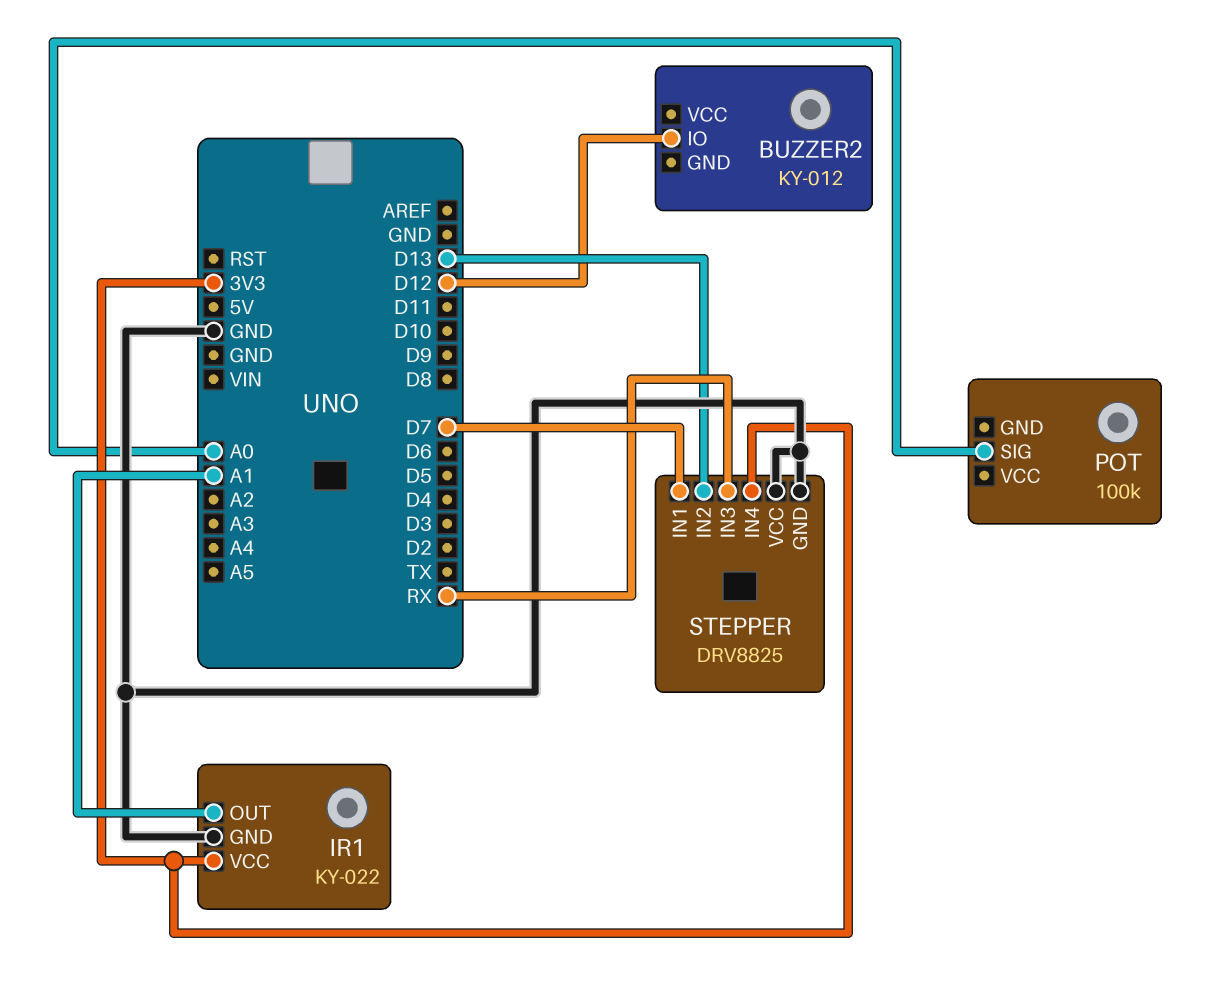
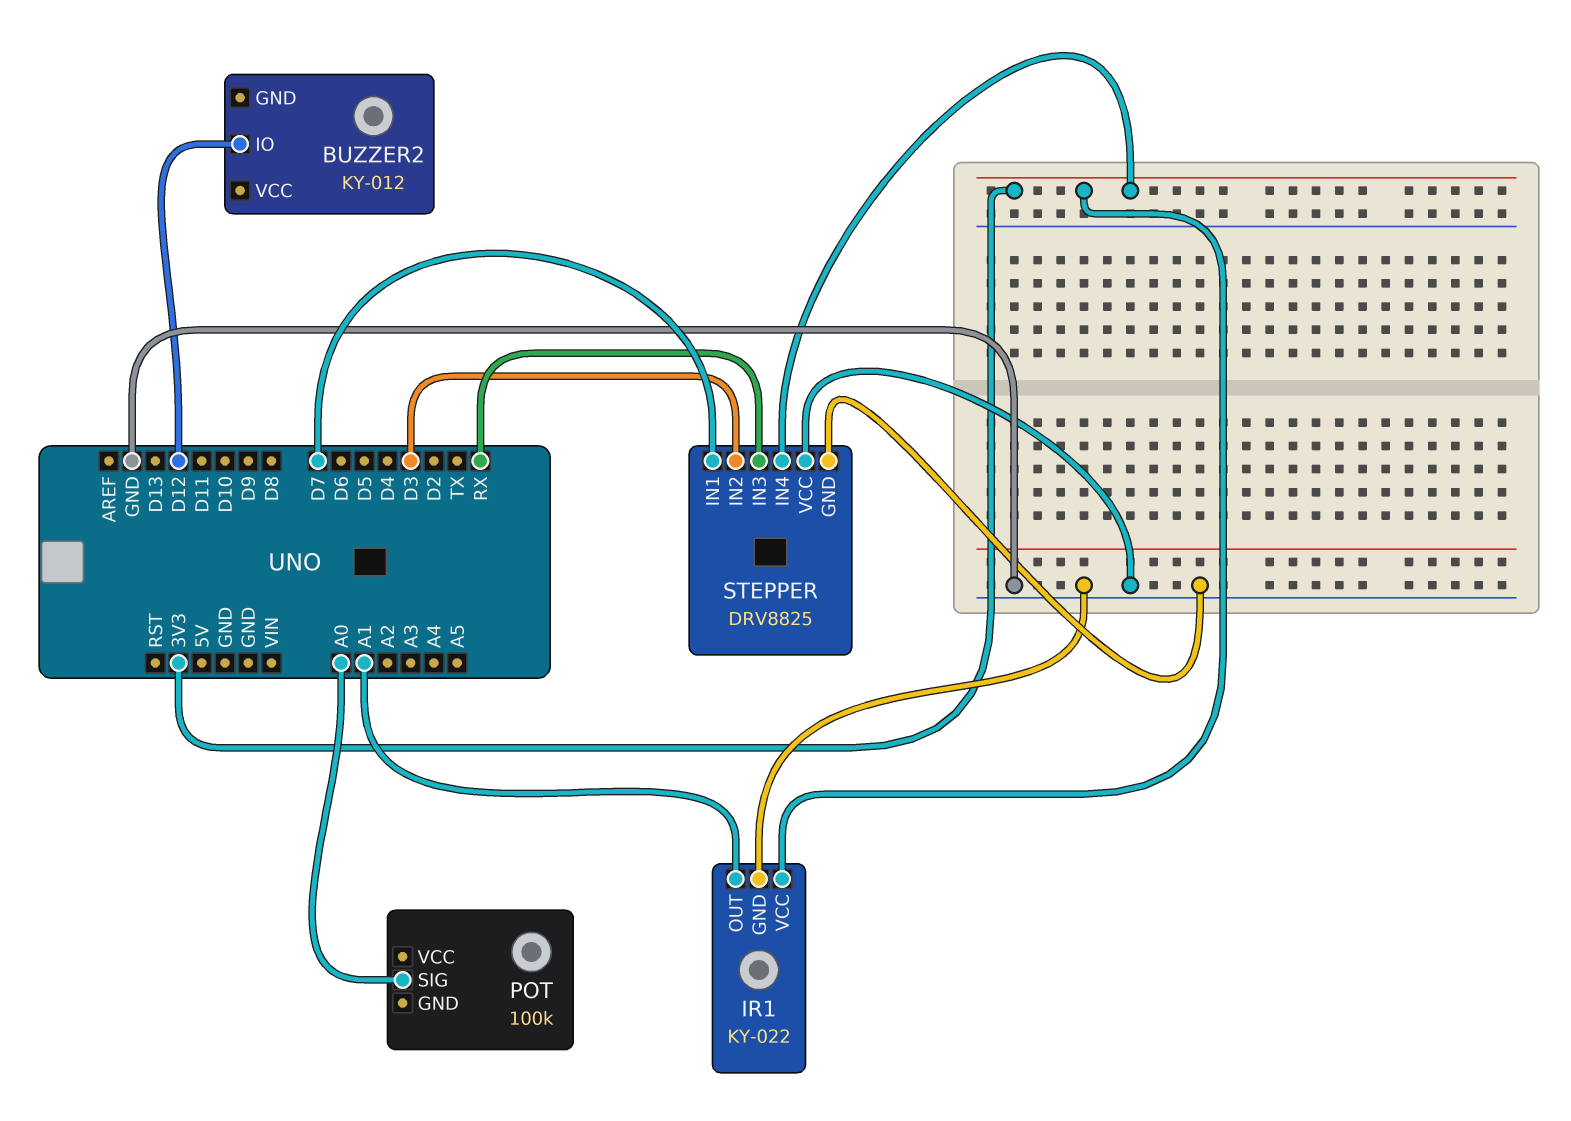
STEPPER pin IN2: D13 -> D3

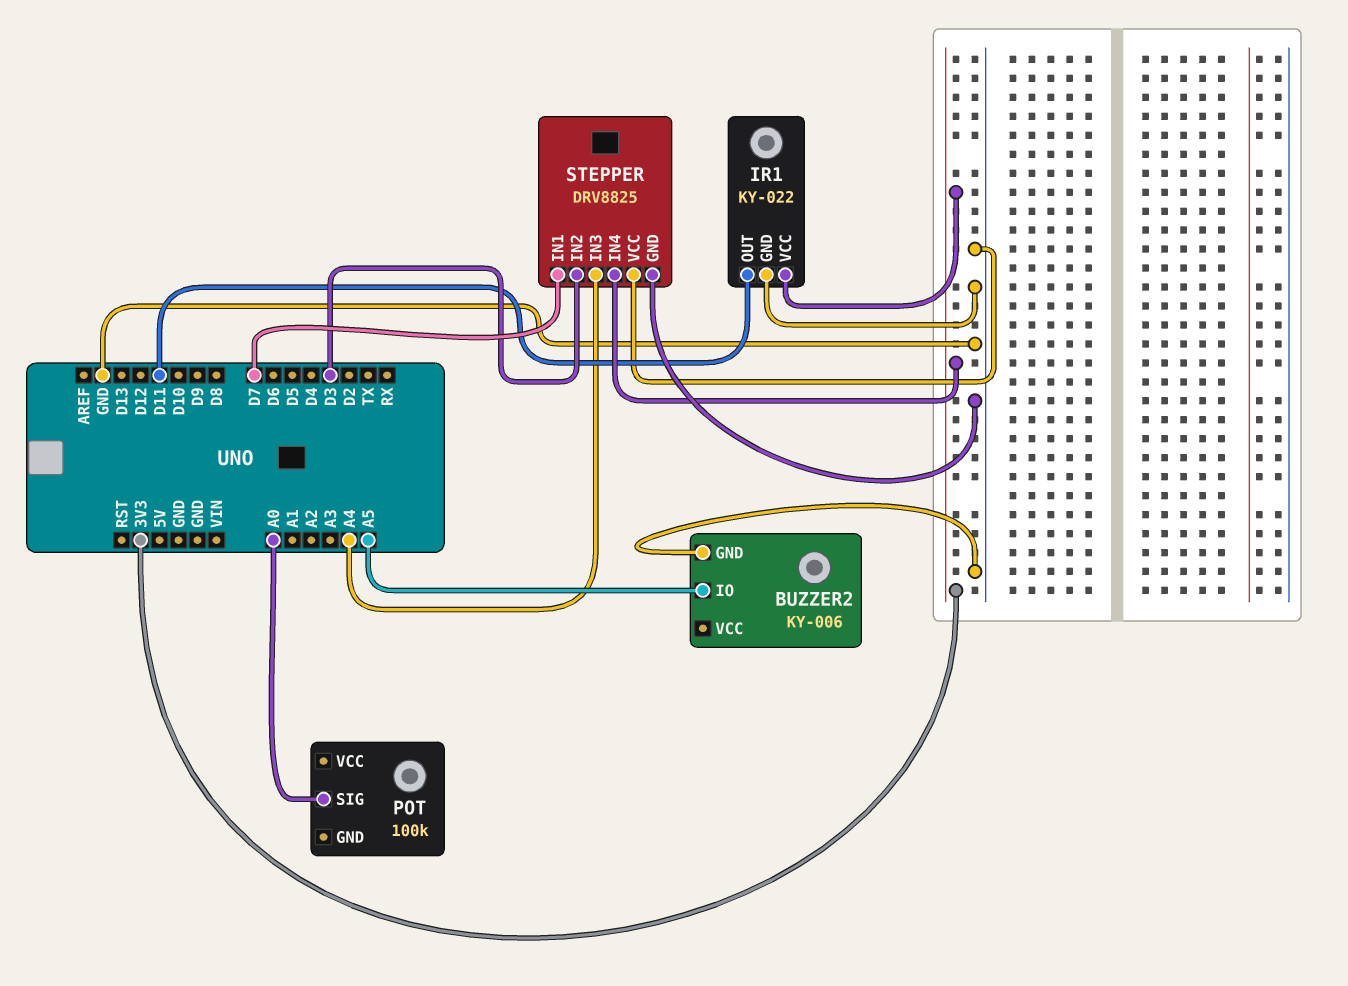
BUZZER2: KY-012 -> KY-006
BUZZER2 pin GND: none -> GND
BUZZER2 pin IO: D12 -> A5
IR1 pin OUT: A1 -> D11
STEPPER pin IN3: RX -> A4

